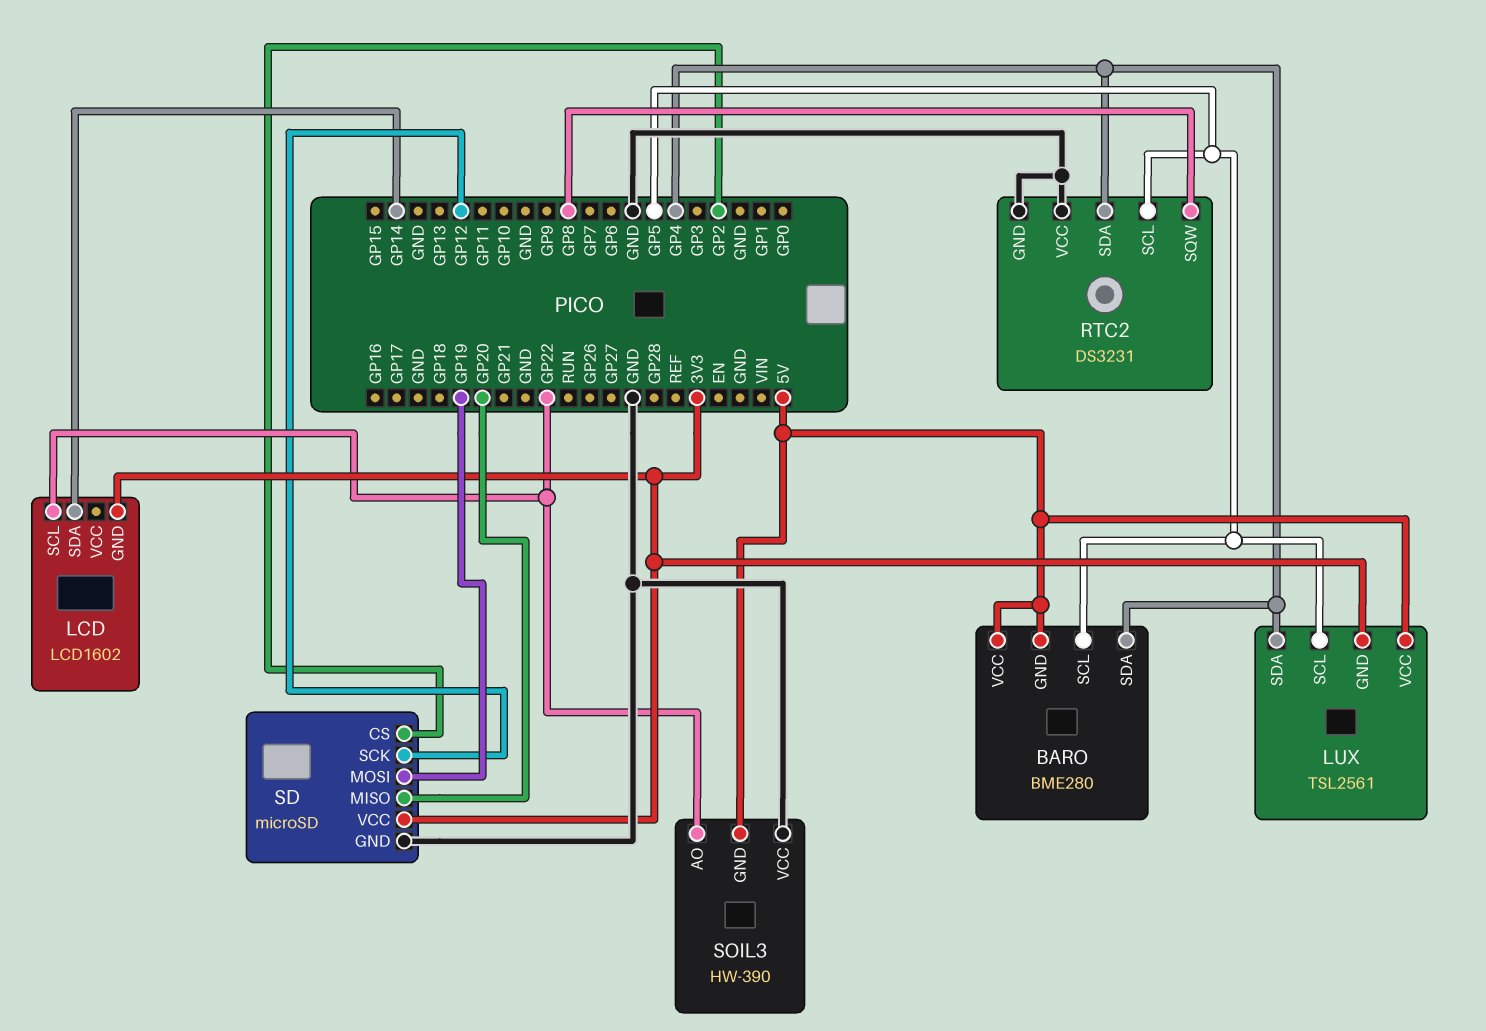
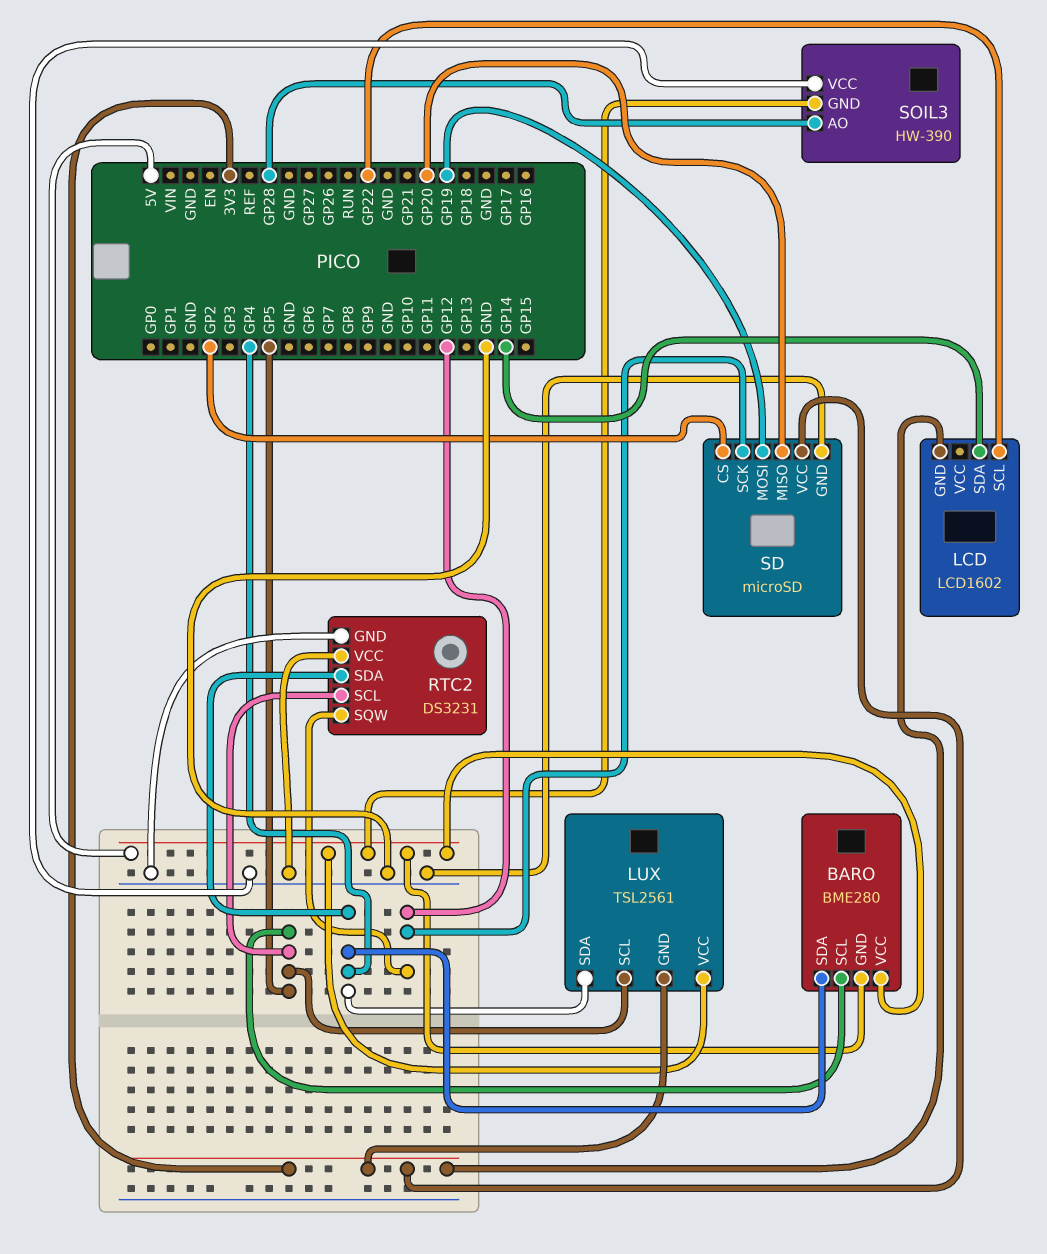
RTC2 pin SQW: GP8 -> GP12
SOIL3 pin AO: GP22 -> GP28

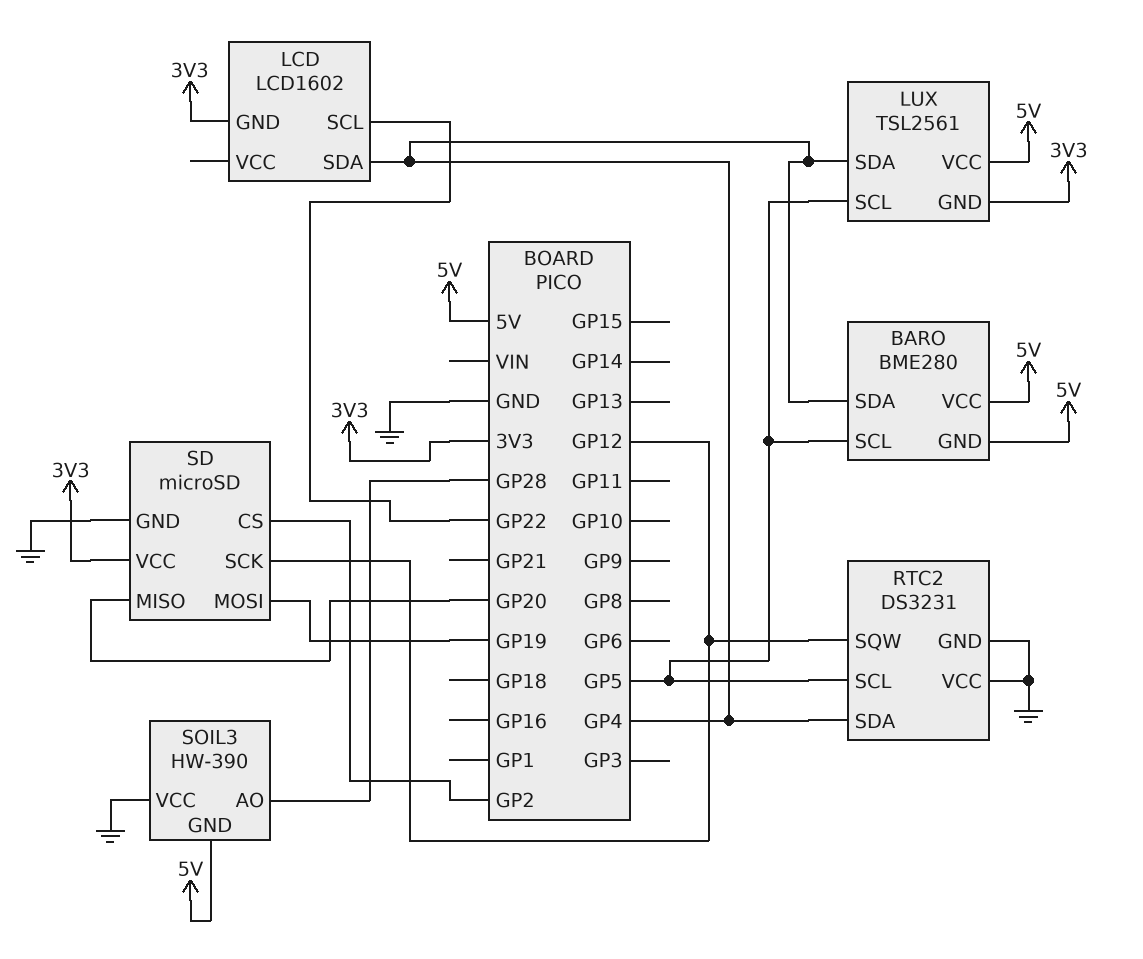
LCD pin SDA: GP14 -> GP4

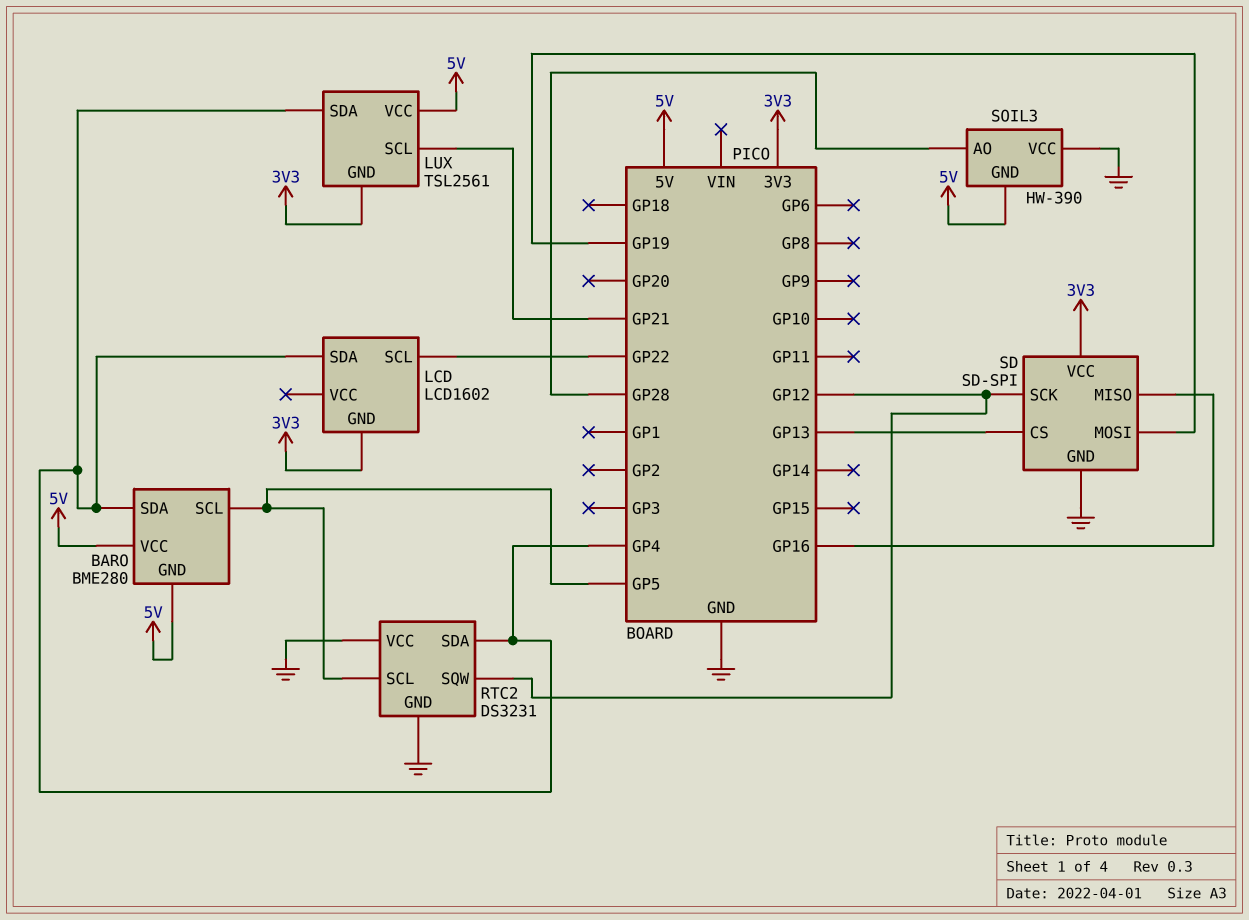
LUX pin SCL: GP5 -> GP21
SD: microSD -> SD-SPI
SD pin CS: GP2 -> GP13
SD pin MISO: GP20 -> GP16

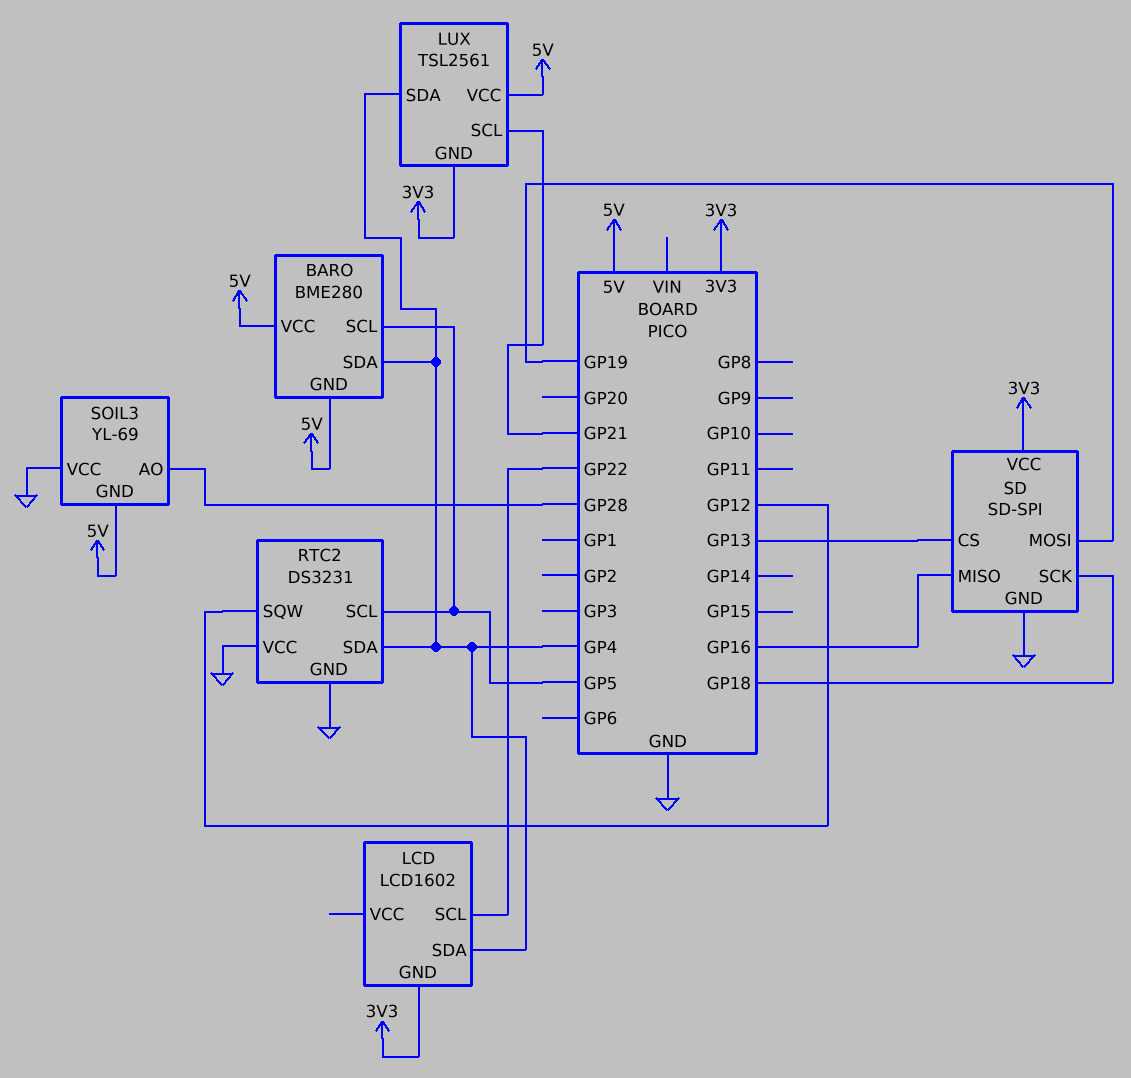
SD pin SCK: GP12 -> GP18
SOIL3: HW-390 -> YL-69

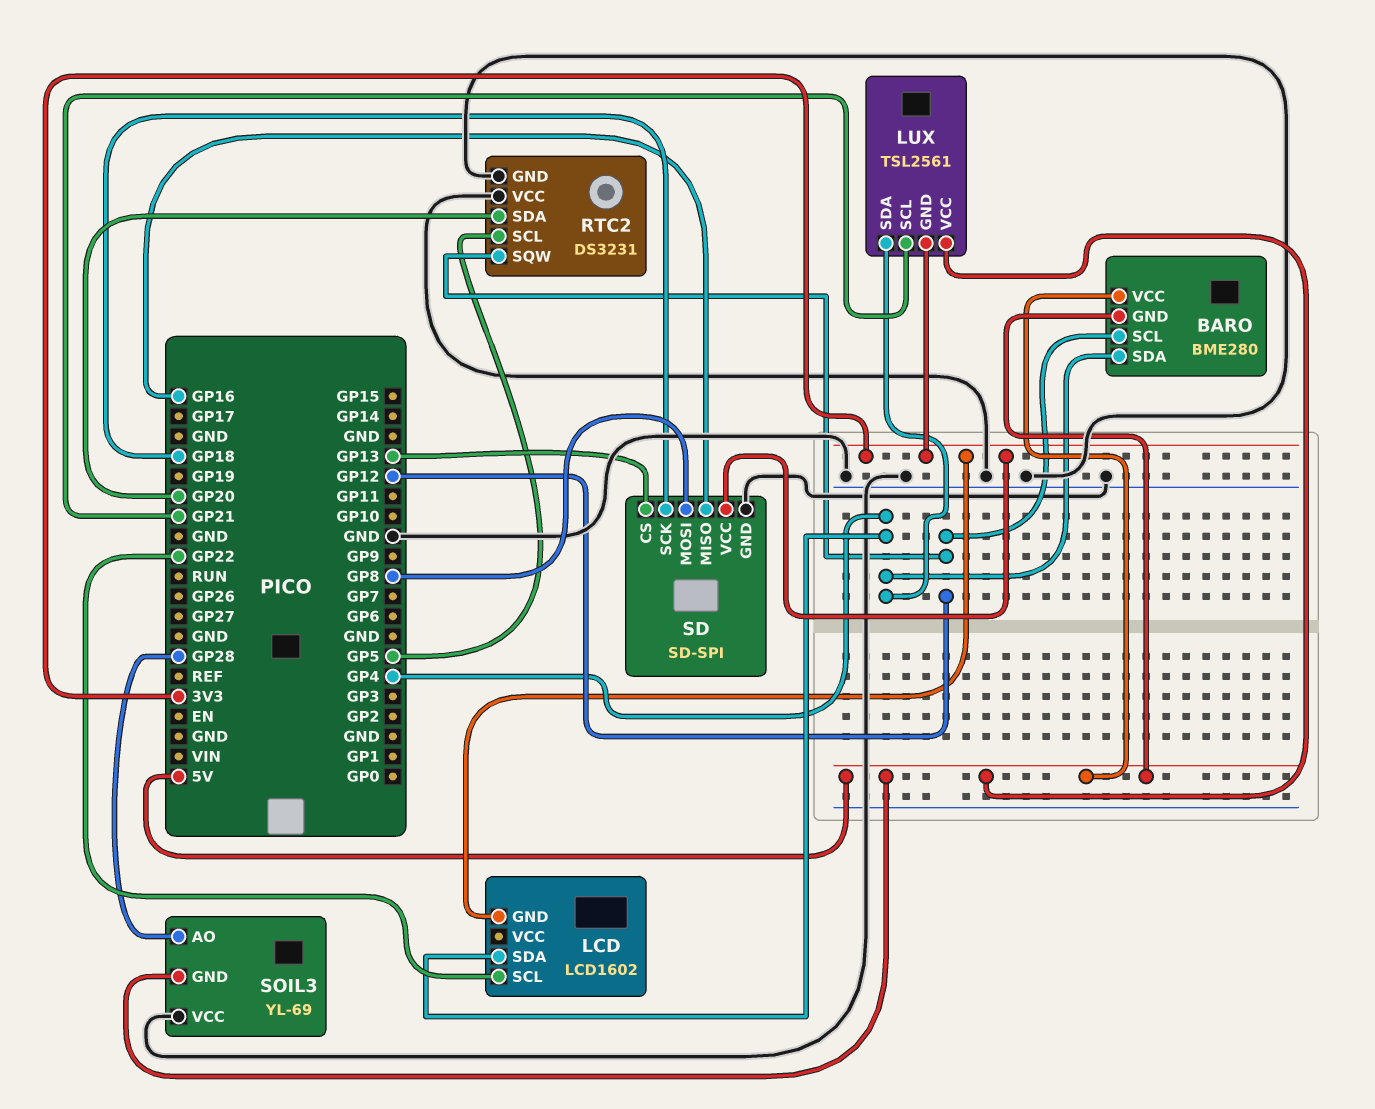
BARO pin SCL: GP5 -> GP12
RTC2 pin SDA: GP4 -> GP20
SD pin MOSI: GP19 -> GP8

